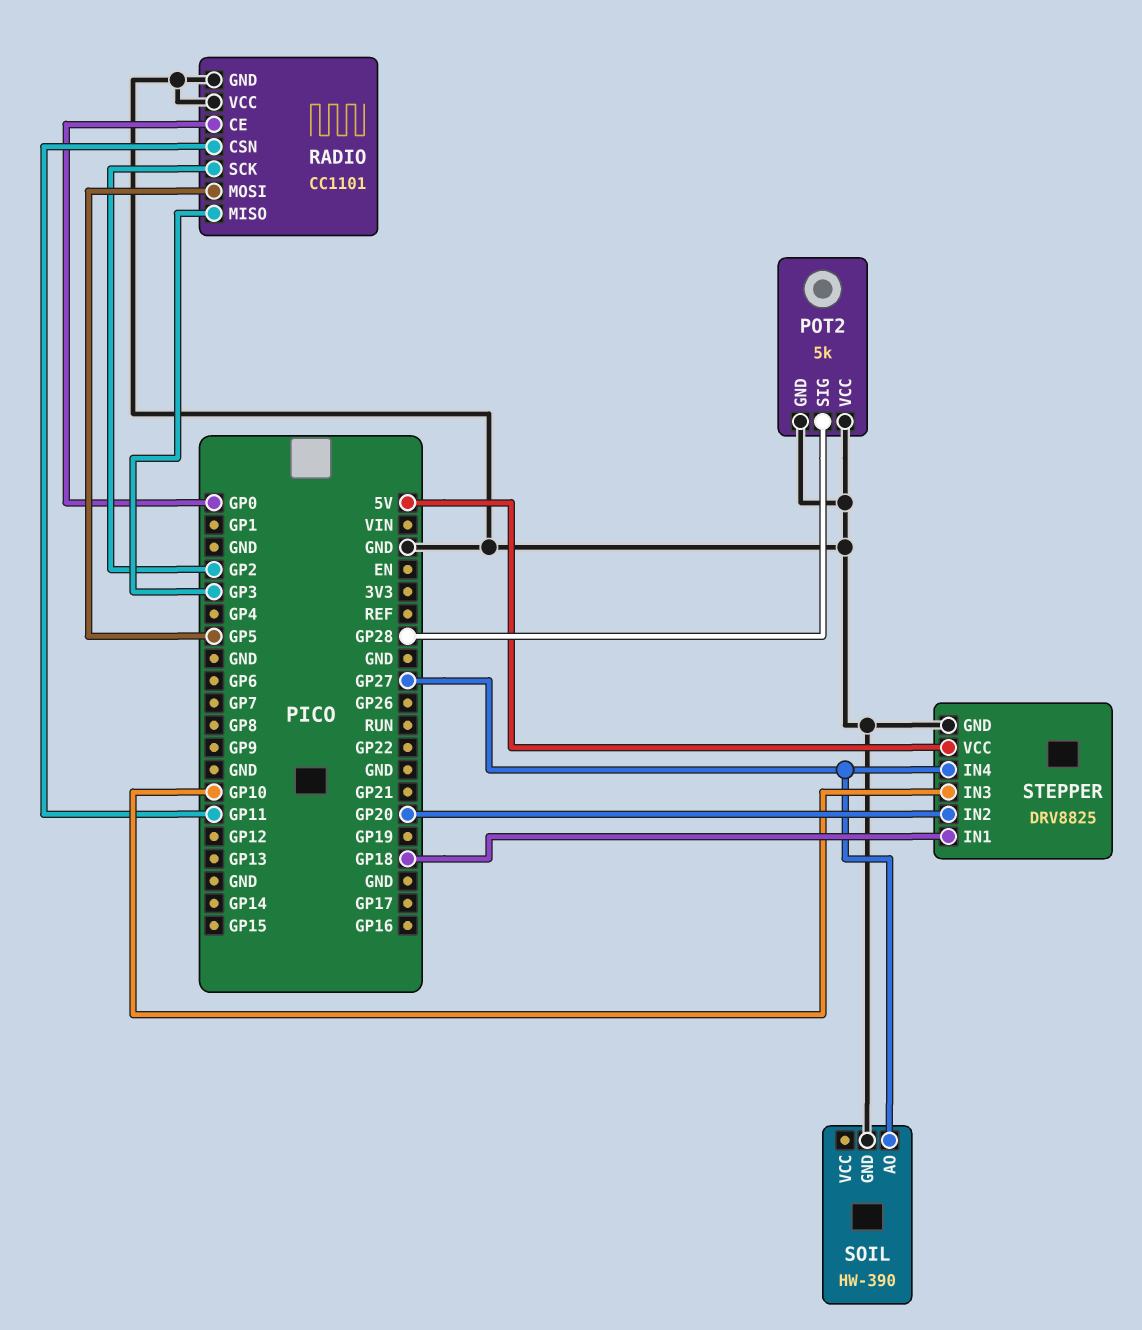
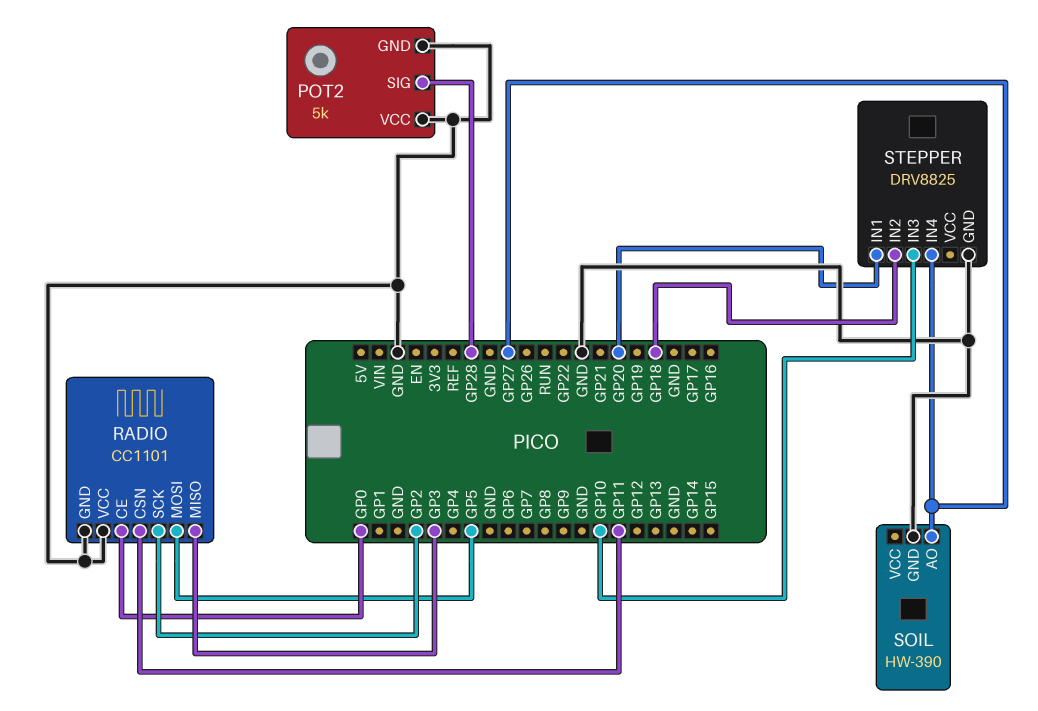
STEPPER pin IN1: GP18 -> GP20
STEPPER pin IN2: GP20 -> GP18
STEPPER pin VCC: 5V -> none

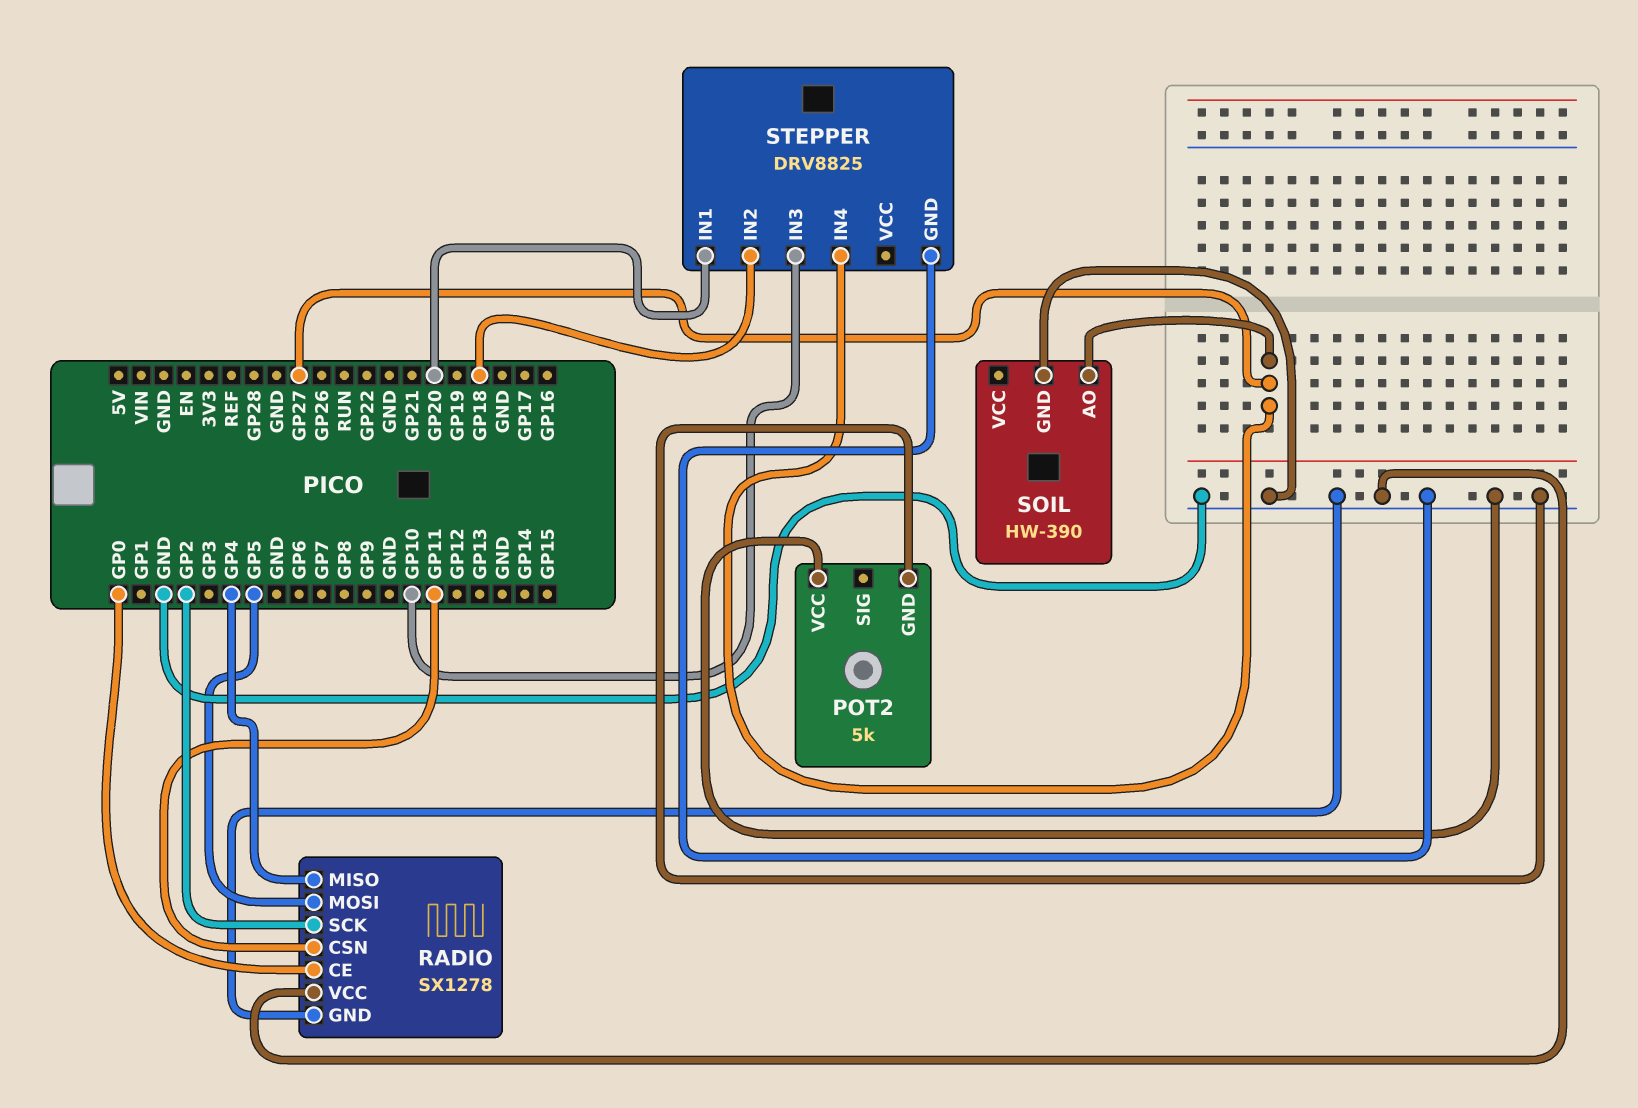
POT2 pin SIG: GP28 -> none
RADIO: CC1101 -> SX1278
RADIO pin MISO: GP3 -> GP4

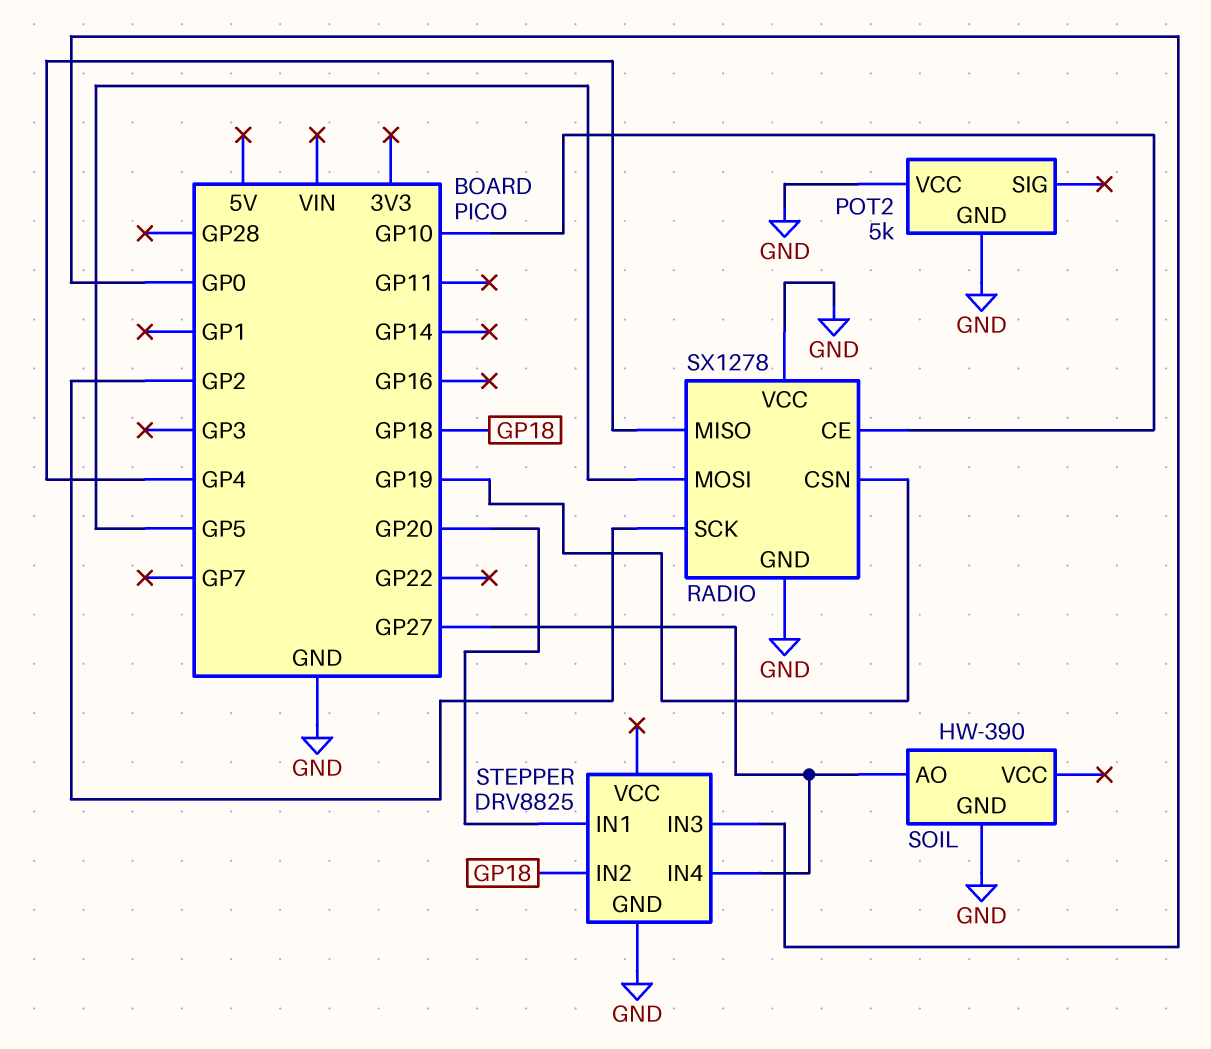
RADIO pin CE: GP0 -> GP10
RADIO pin CSN: GP11 -> GP19
STEPPER pin IN3: GP10 -> GP0

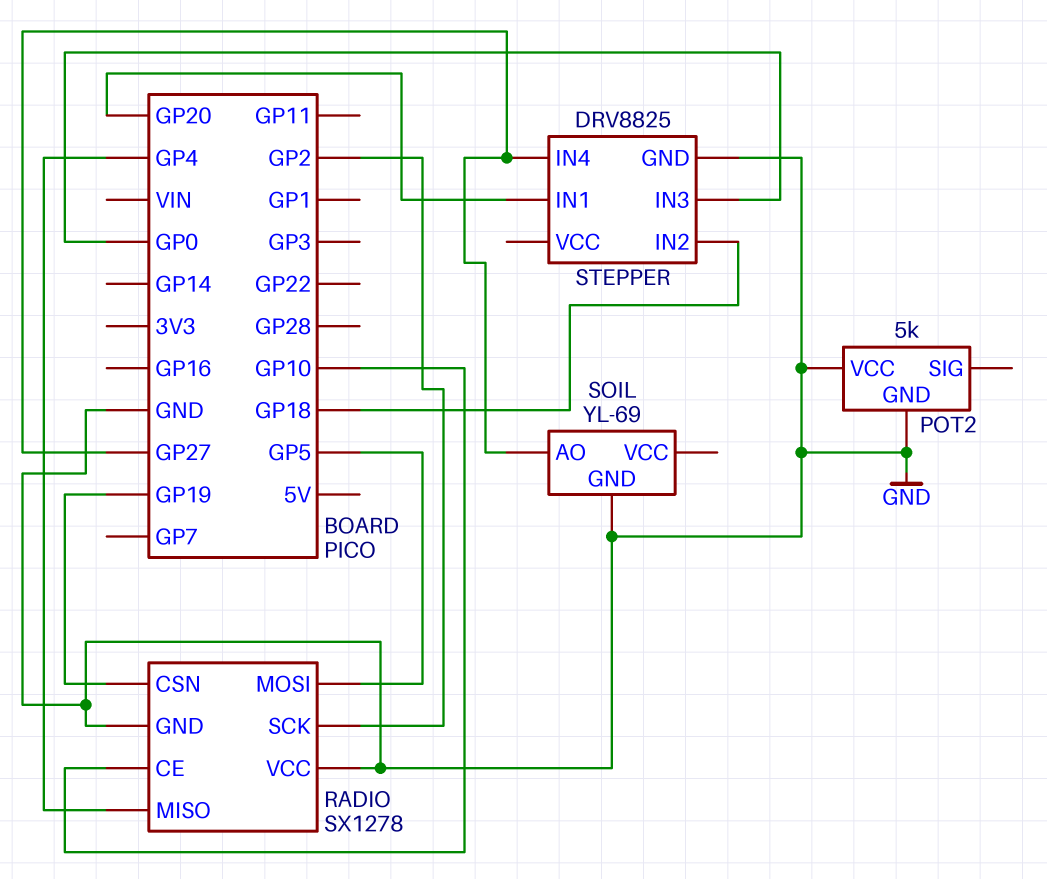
SOIL: HW-390 -> YL-69

